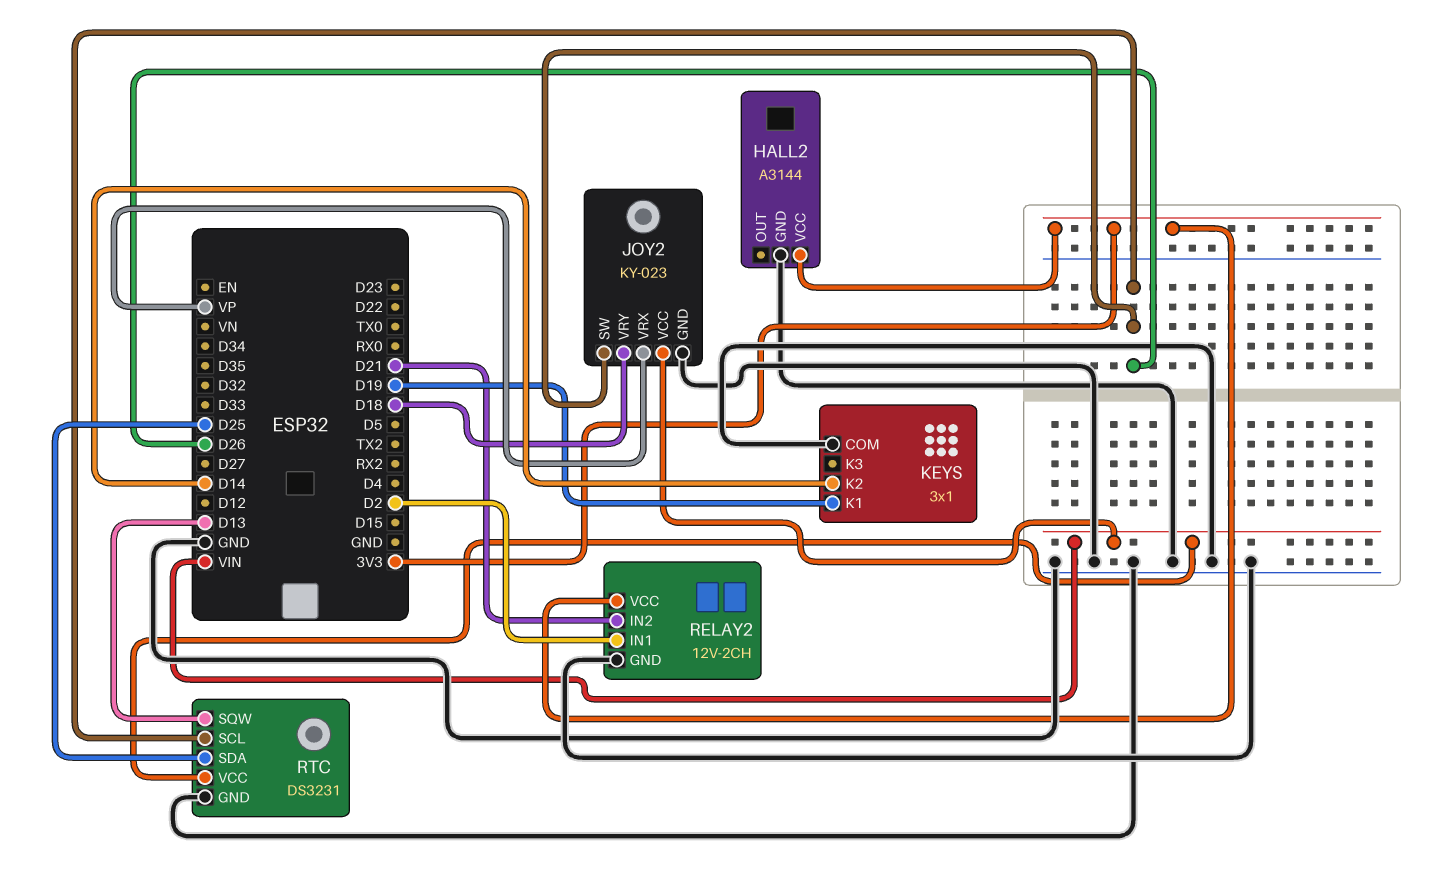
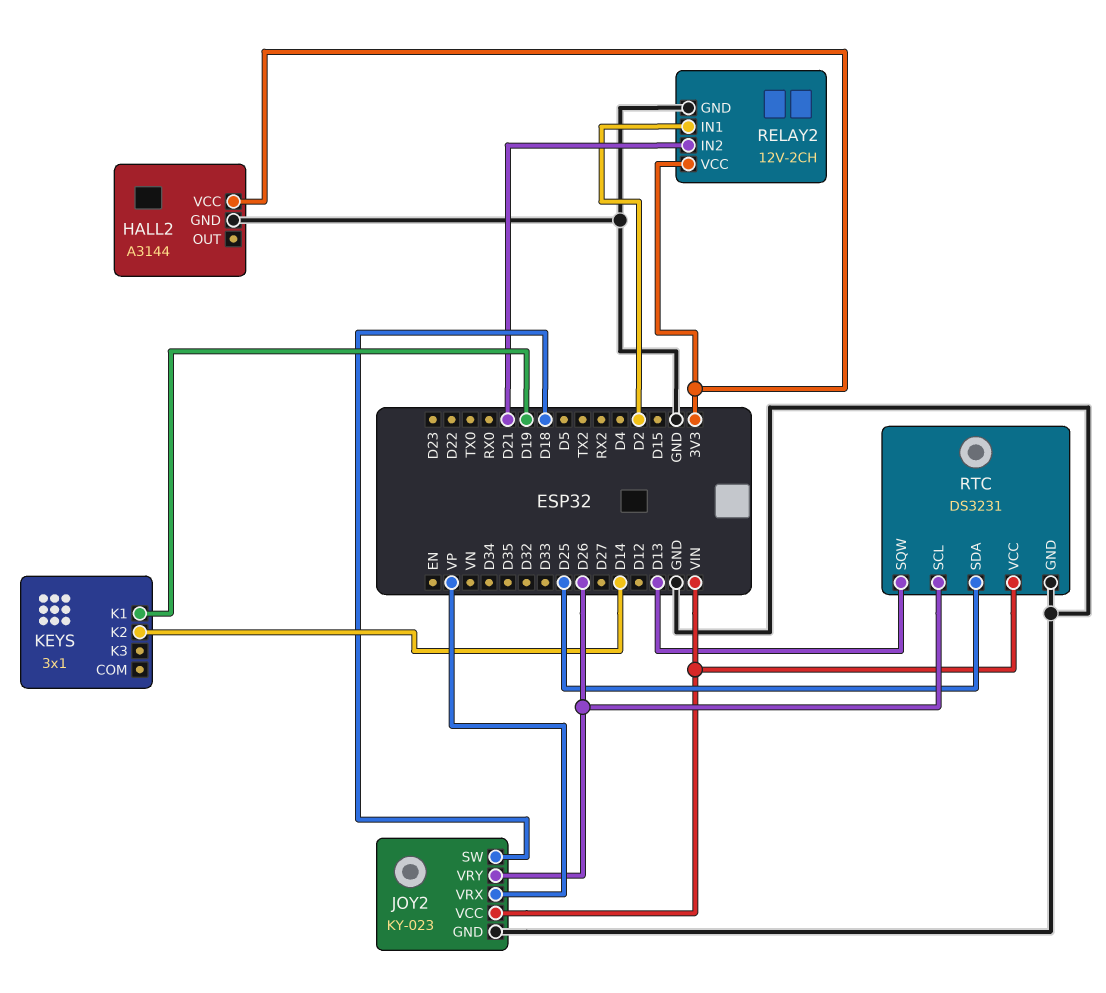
JOY2 pin SW: D26 -> D18
JOY2 pin VRY: D18 -> D26
KEYS pin COM: GND -> none

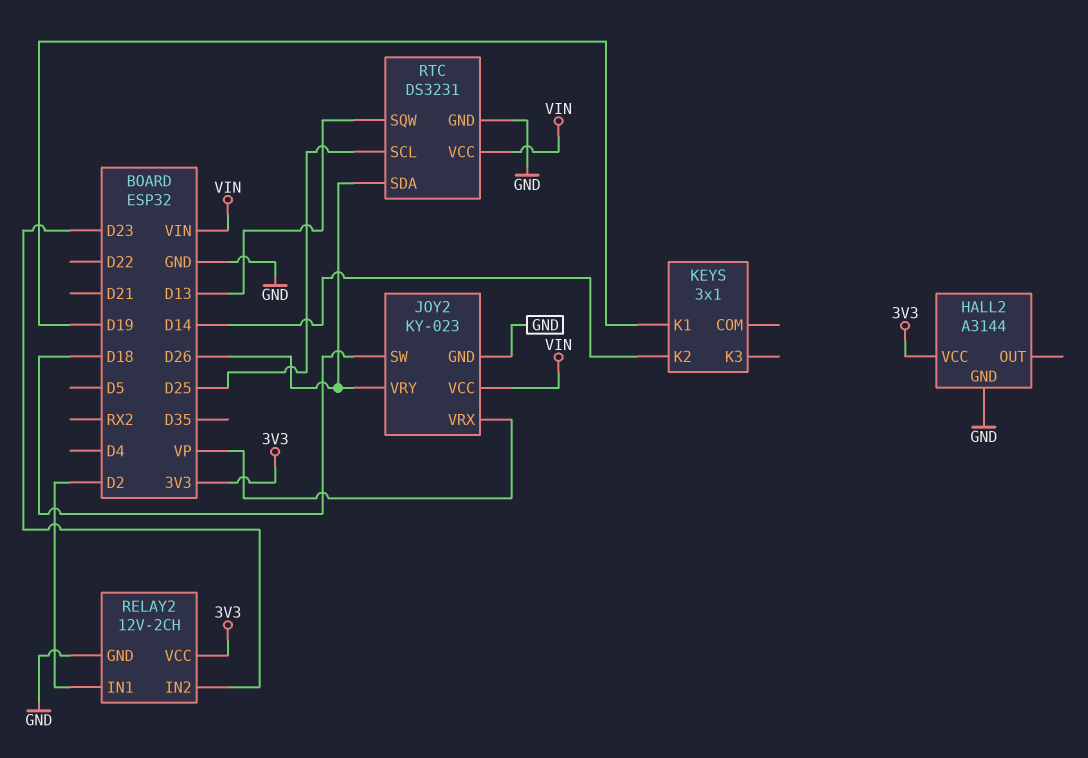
RELAY2 pin IN2: D21 -> D23
RTC pin SCL: D26 -> D25
RTC pin SDA: D25 -> D26

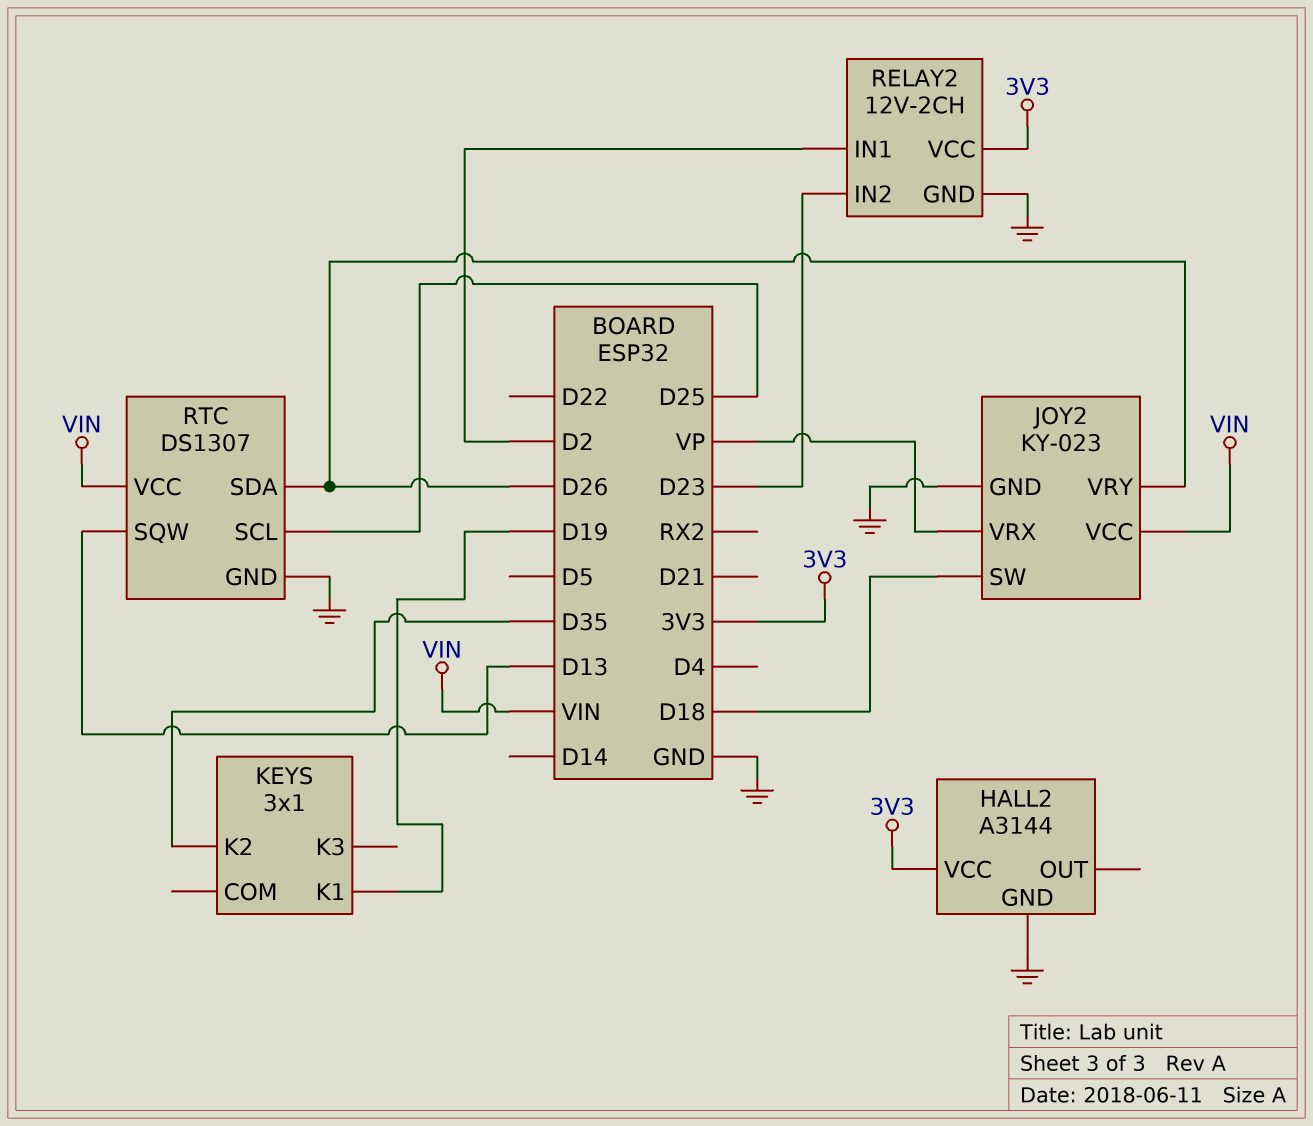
KEYS pin K2: D14 -> D35
RTC: DS3231 -> DS1307

